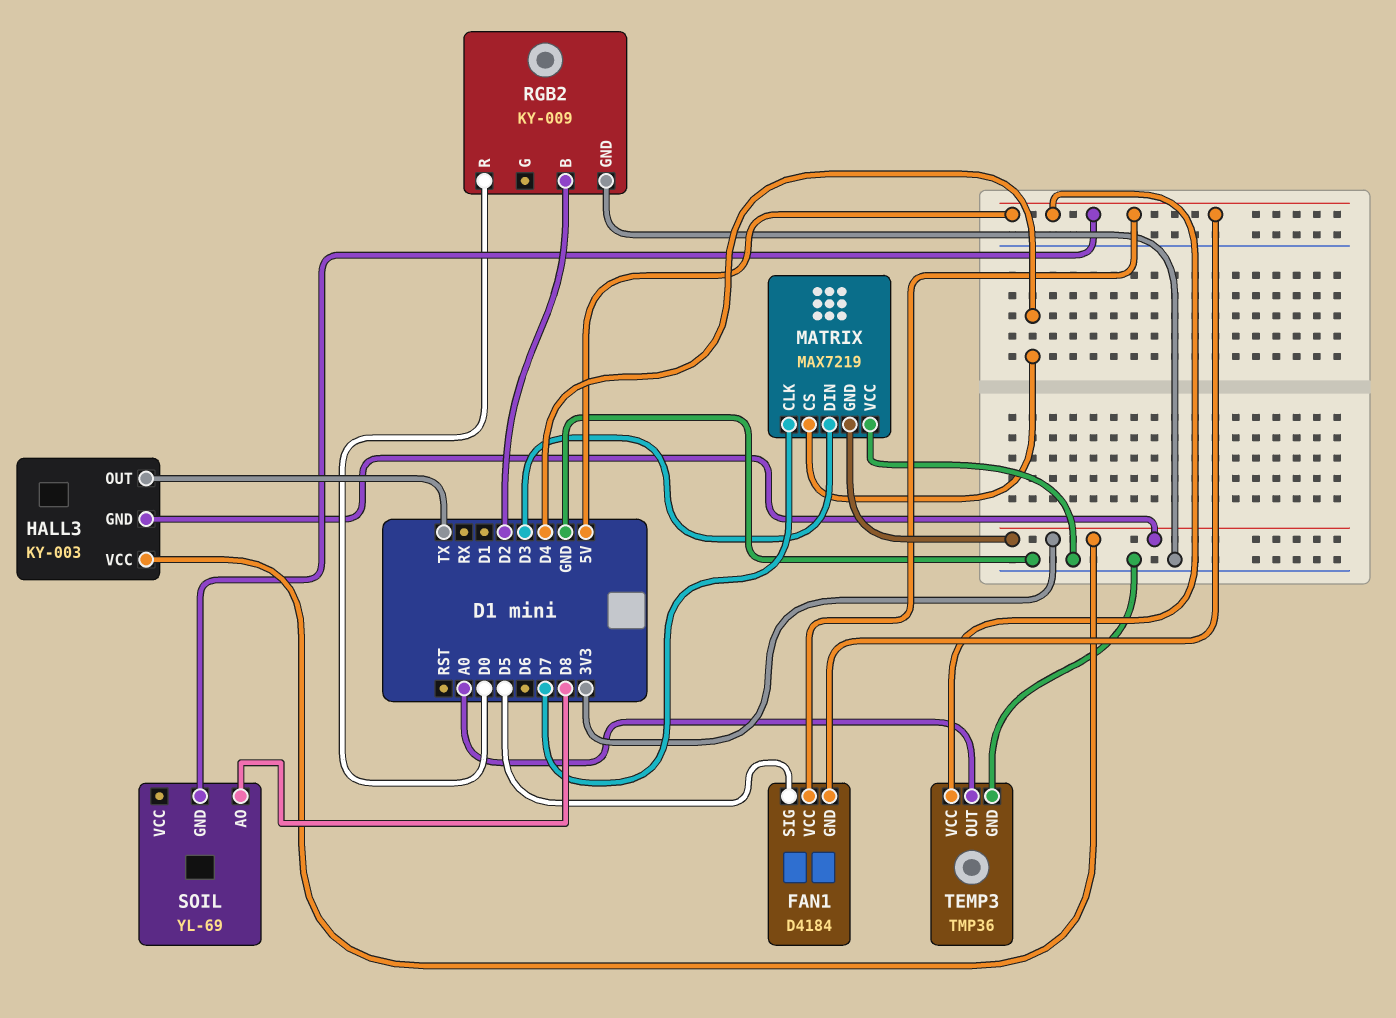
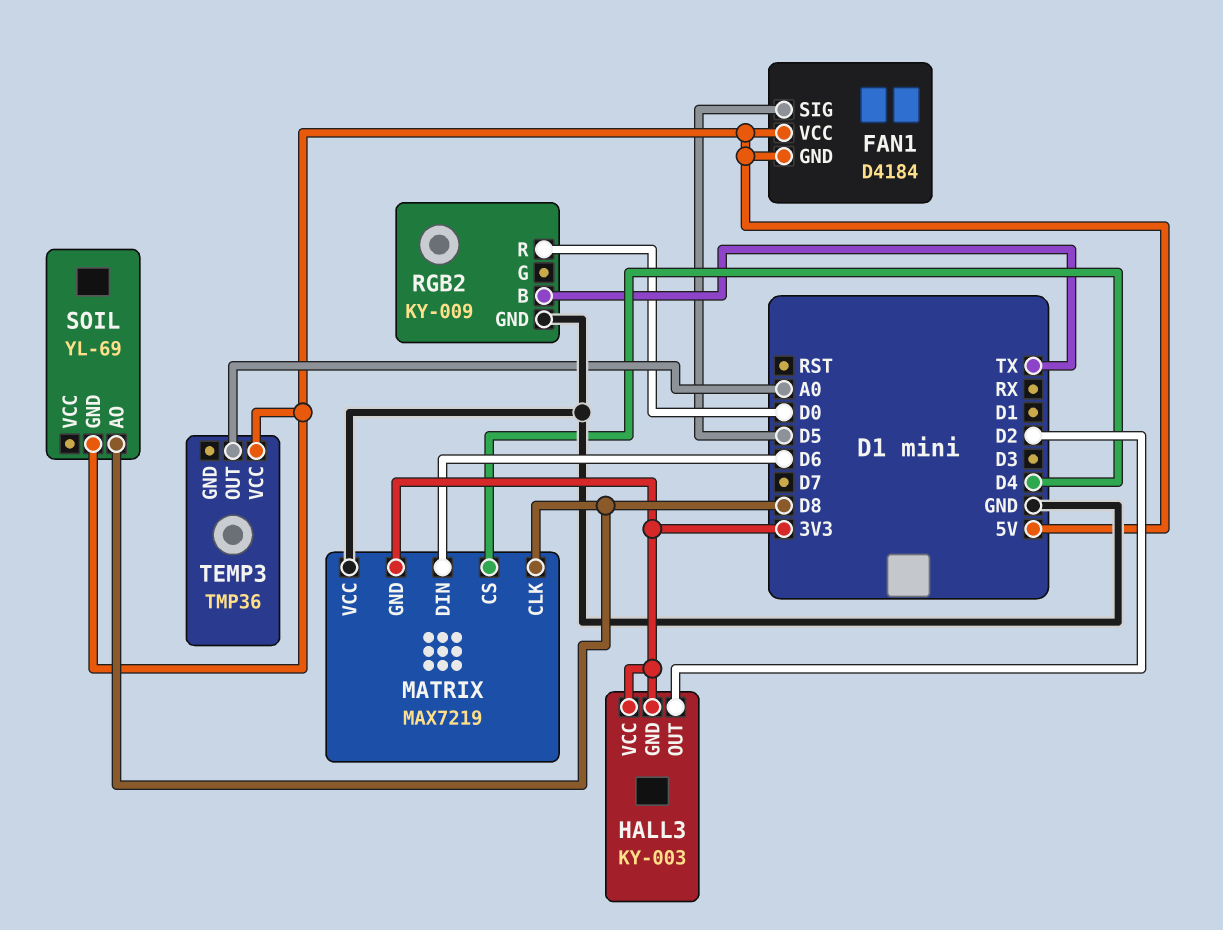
HALL3 pin OUT: TX -> D2
MATRIX pin CLK: D7 -> D8
MATRIX pin DIN: D3 -> D6
RGB2 pin B: D2 -> TX
TEMP3 pin GND: GND -> none

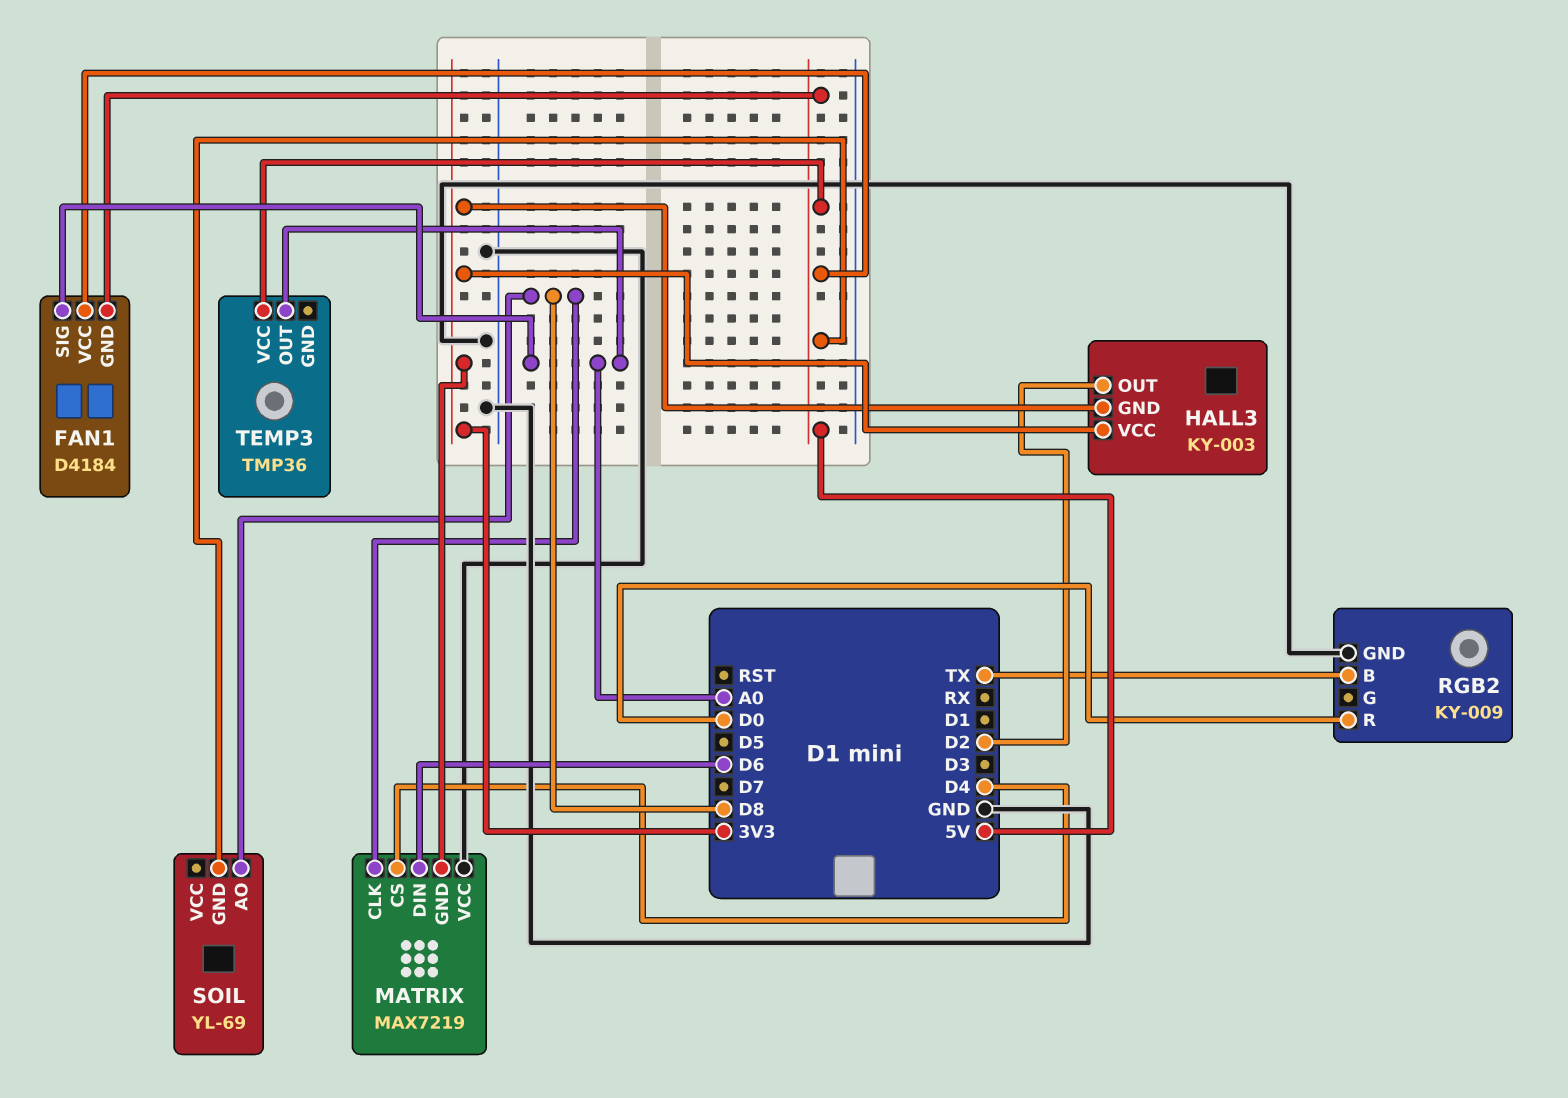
FAN1 pin SIG: D5 -> A0

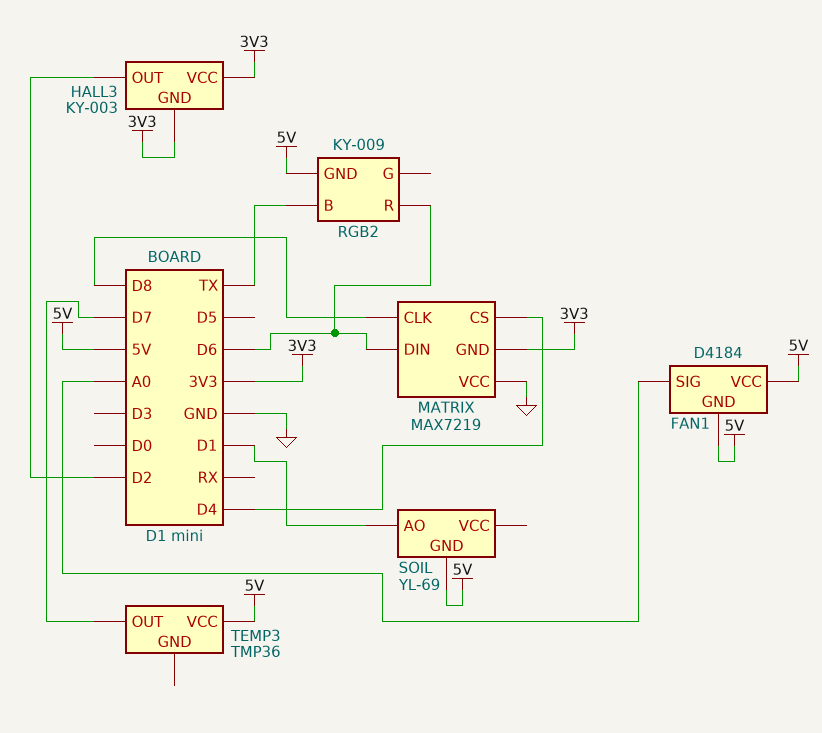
RGB2 pin GND: GND -> 5V
RGB2 pin R: D0 -> D6
SOIL pin AO: D8 -> D1
TEMP3 pin OUT: A0 -> D7

